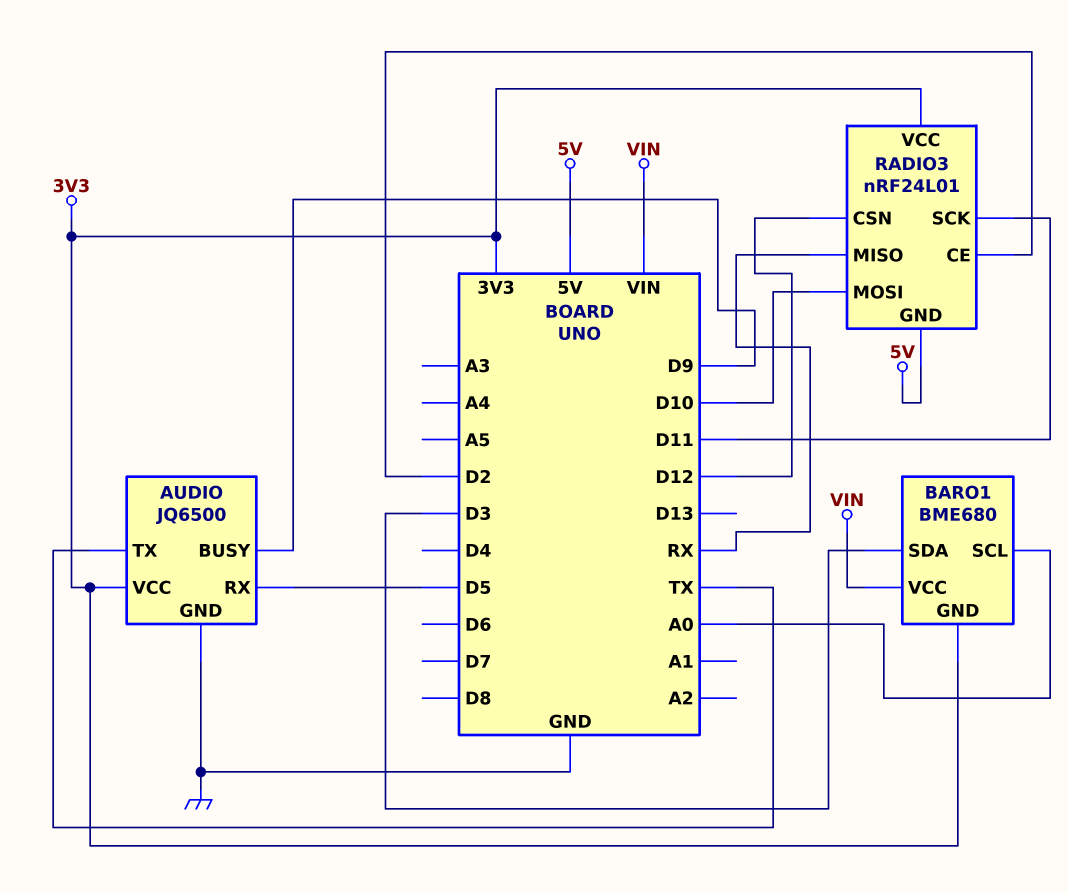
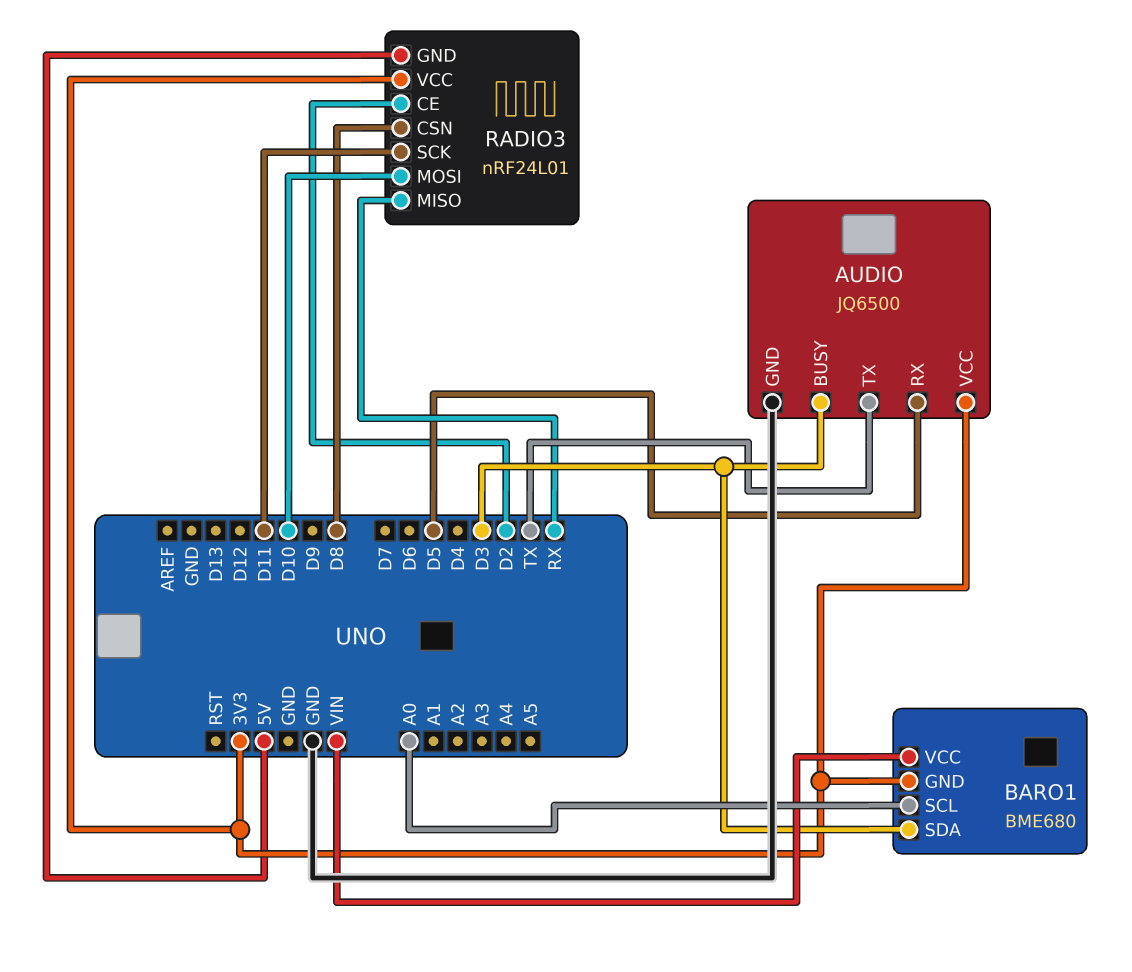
AUDIO pin BUSY: D9 -> D3
RADIO3 pin CSN: D12 -> D8

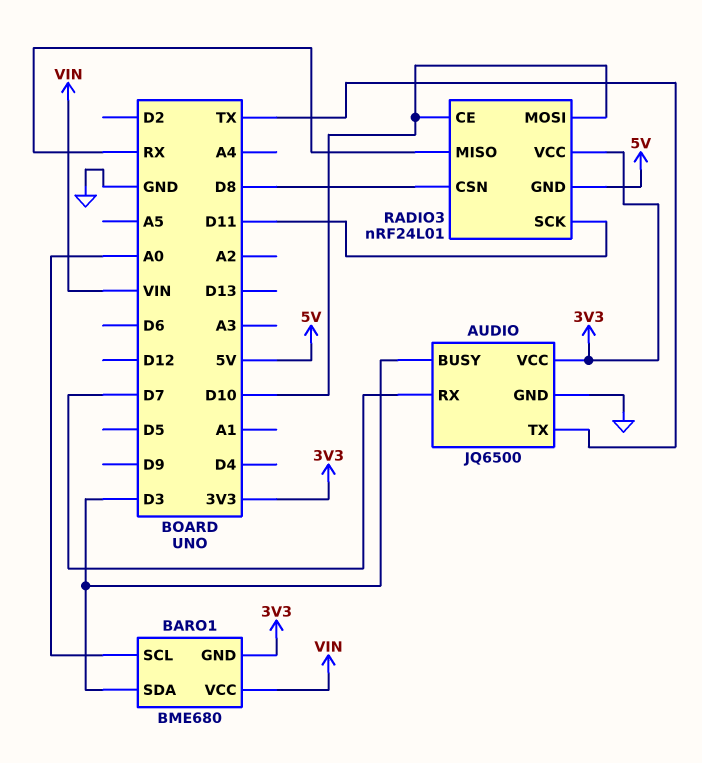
AUDIO pin RX: D5 -> D7
RADIO3 pin CE: D2 -> D10

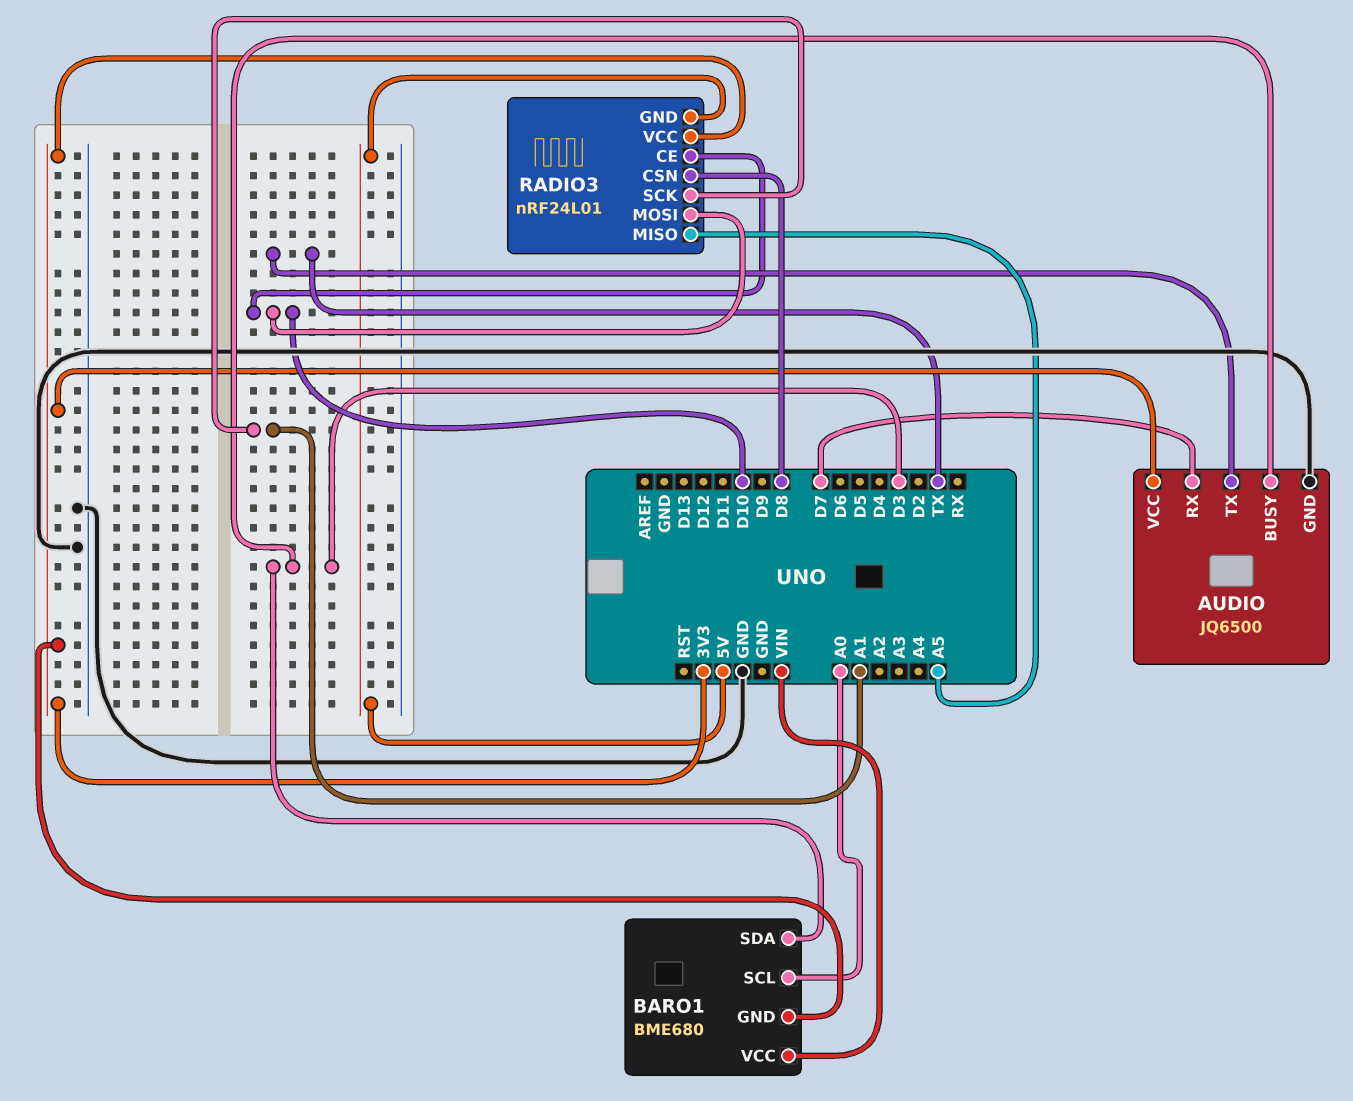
RADIO3 pin MISO: RX -> A5
RADIO3 pin SCK: D11 -> A1

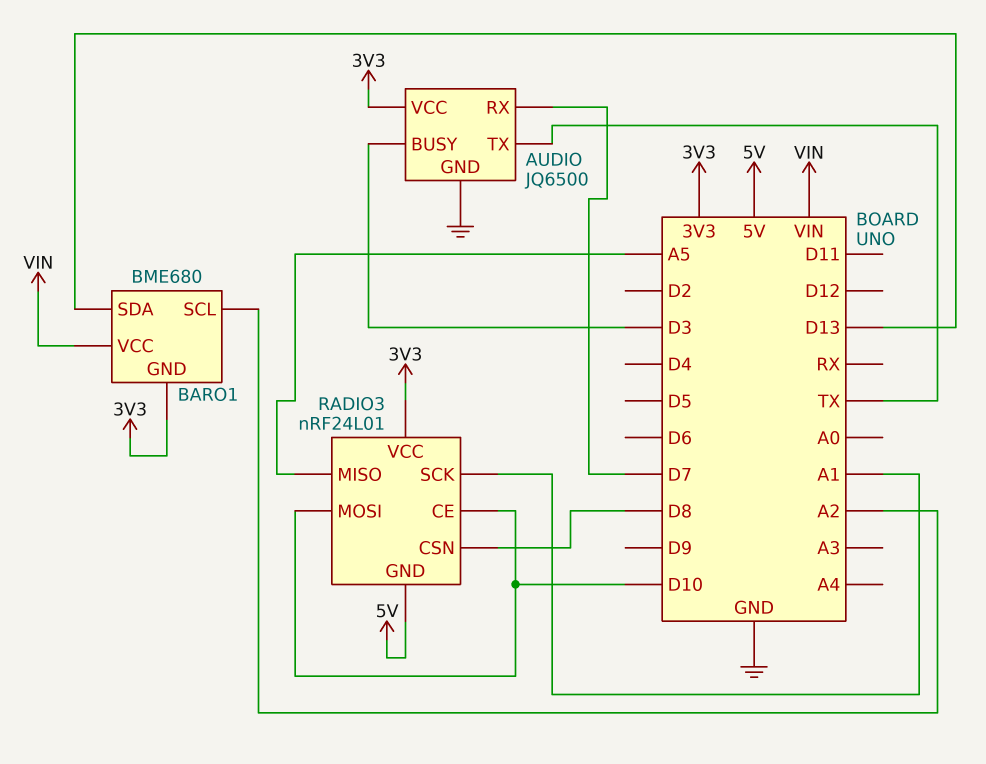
BARO1 pin SCL: A0 -> A2
BARO1 pin SDA: D3 -> D13

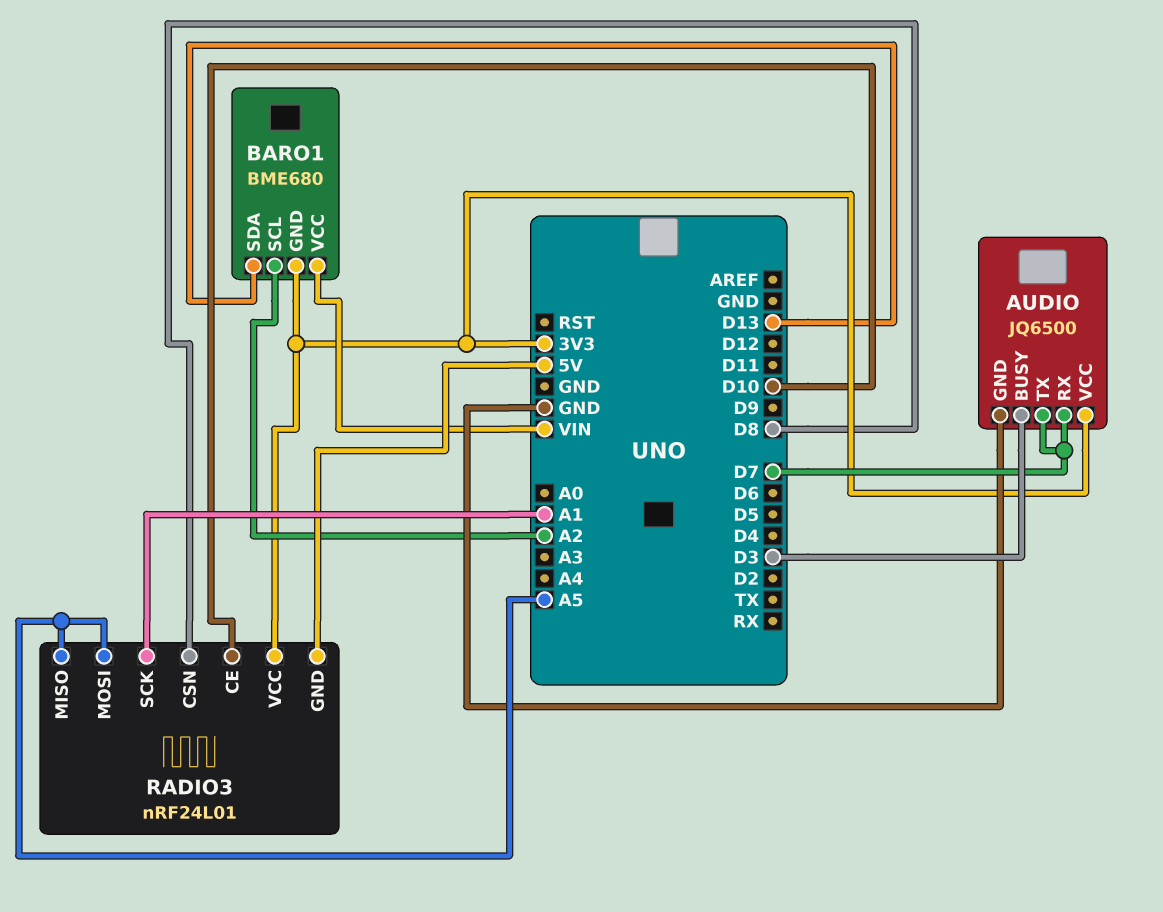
AUDIO pin TX: TX -> D7
RADIO3 pin MOSI: D10 -> A5

